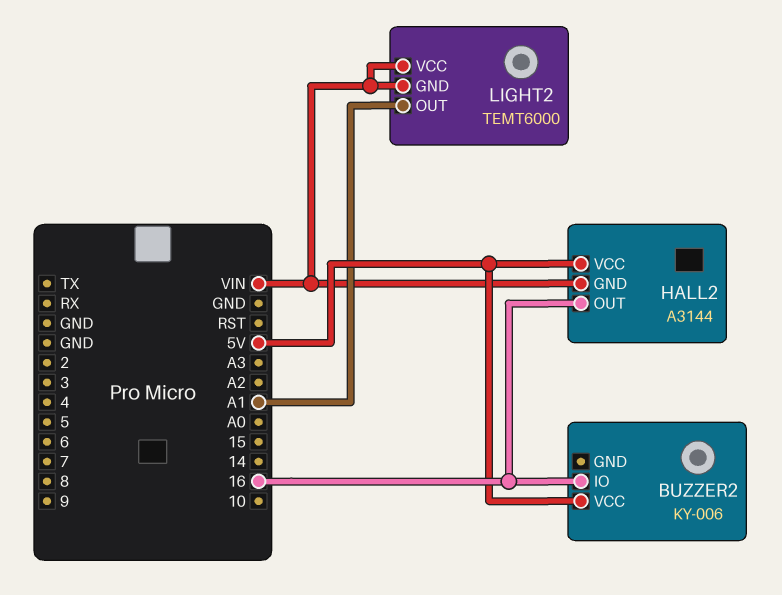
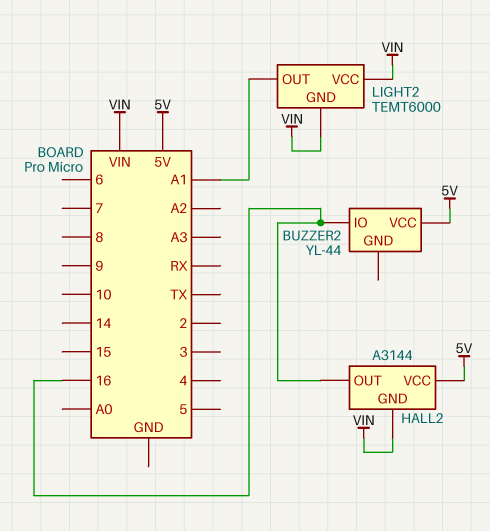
BUZZER2: KY-006 -> YL-44

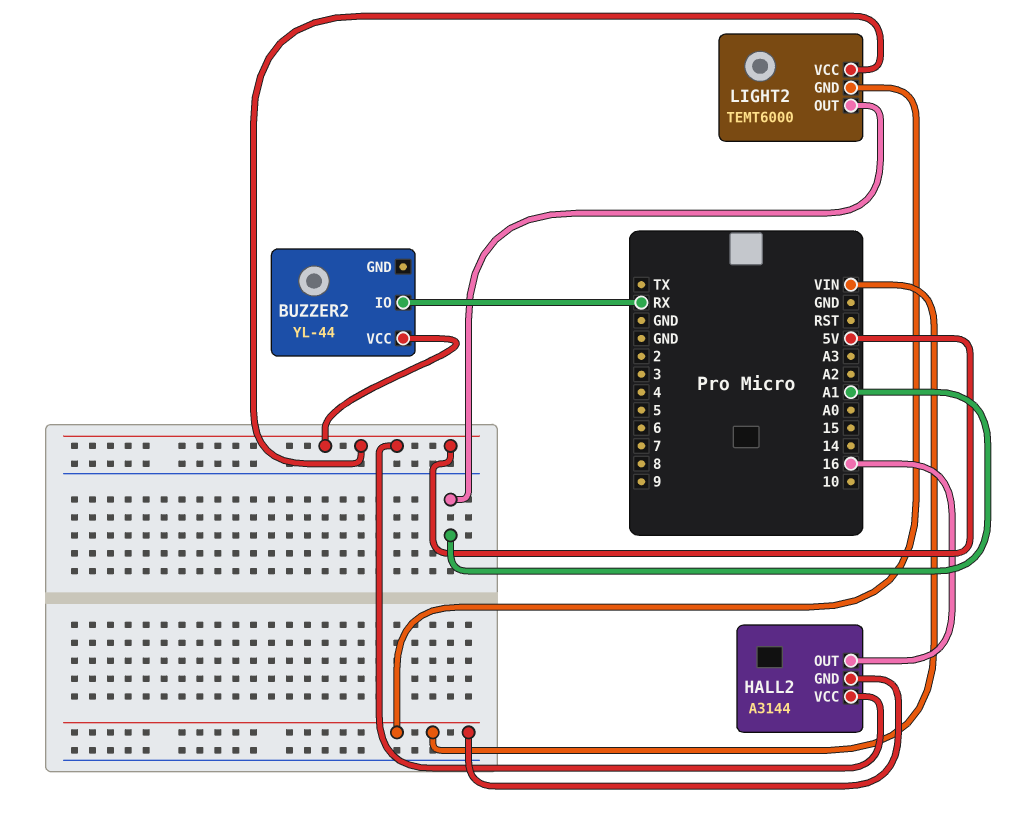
BUZZER2 pin IO: 16 -> RX
LIGHT2 pin VCC: VIN -> 5V

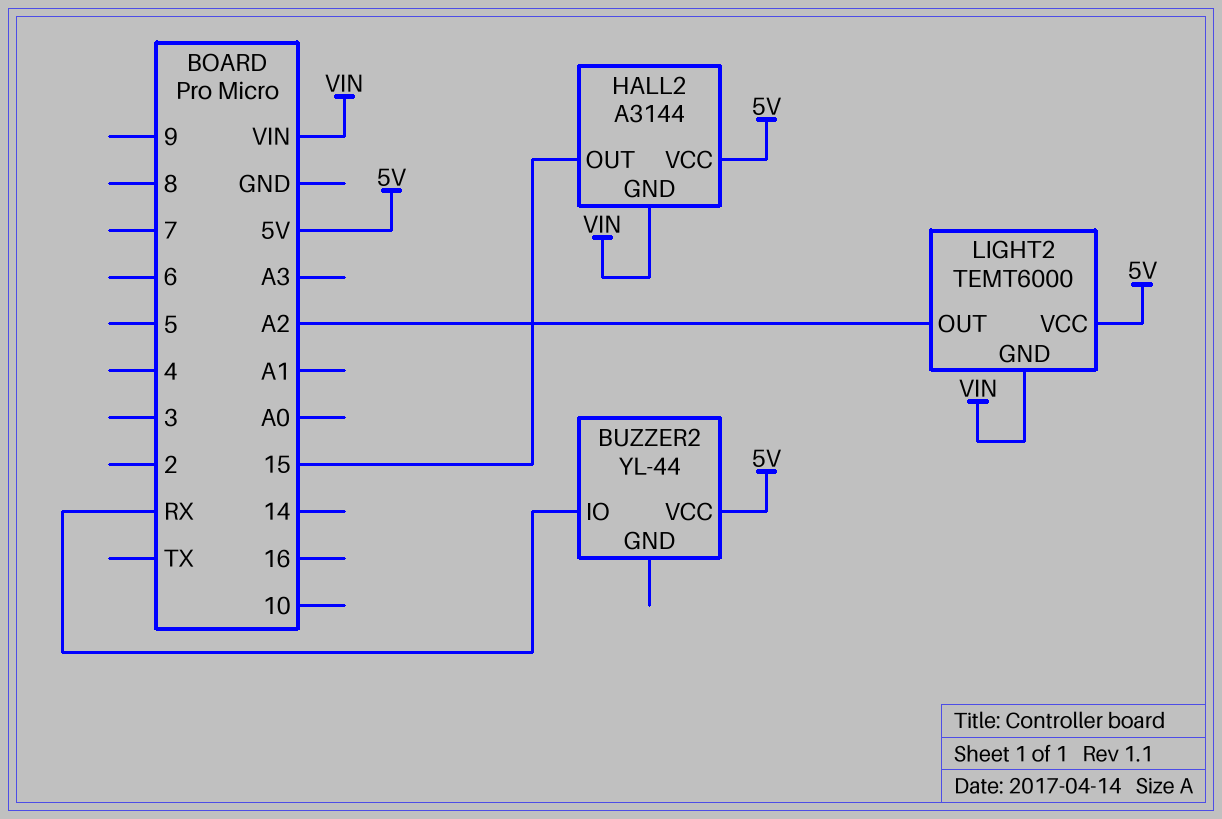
HALL2 pin OUT: 16 -> 15
LIGHT2 pin OUT: A1 -> A2

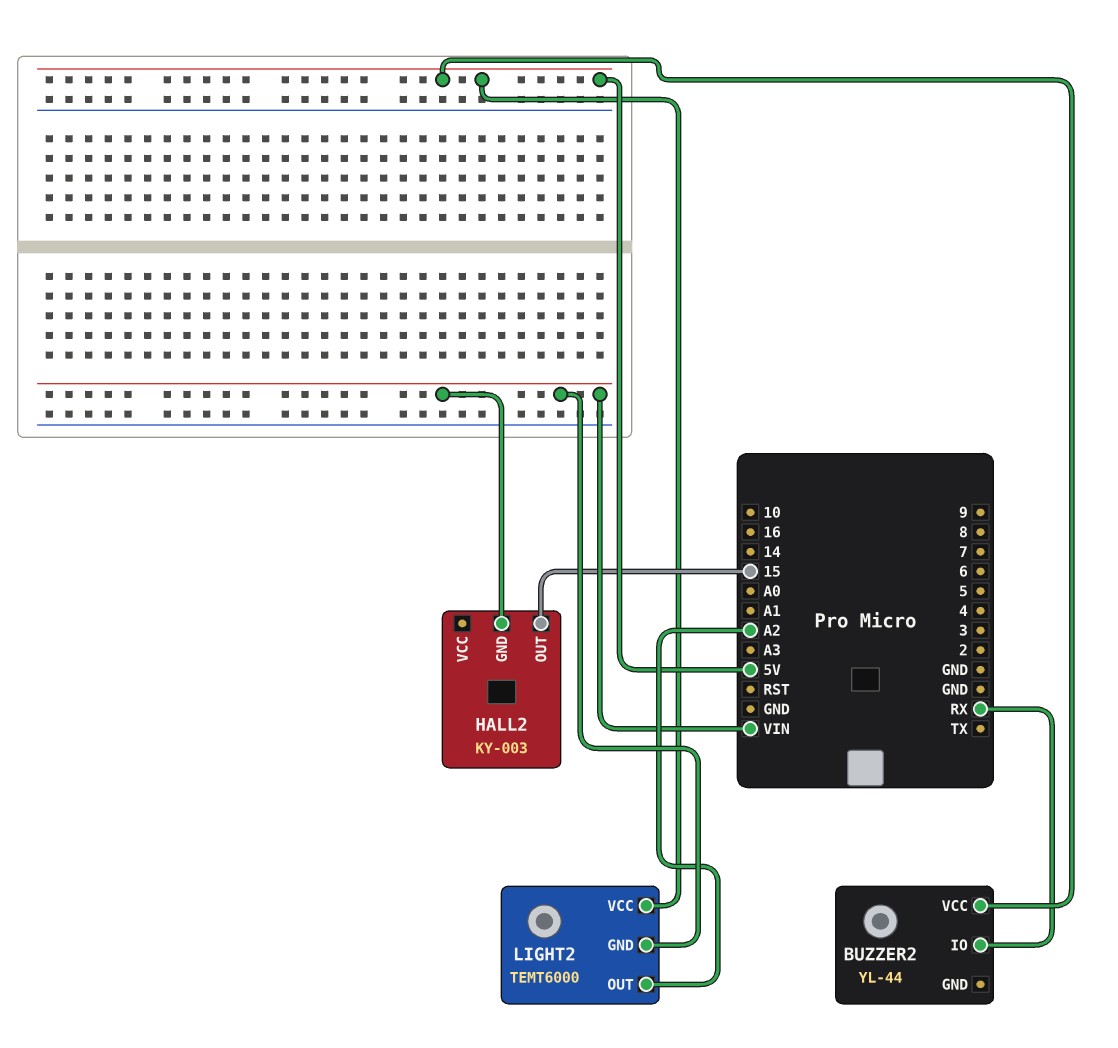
HALL2: A3144 -> KY-003
HALL2 pin VCC: 5V -> none

